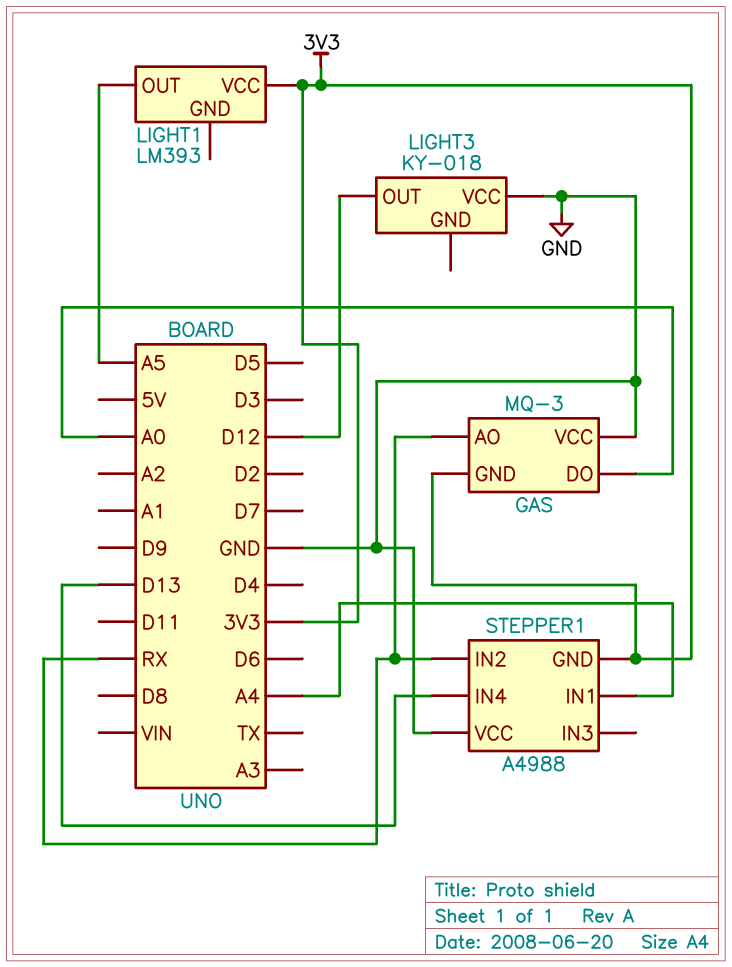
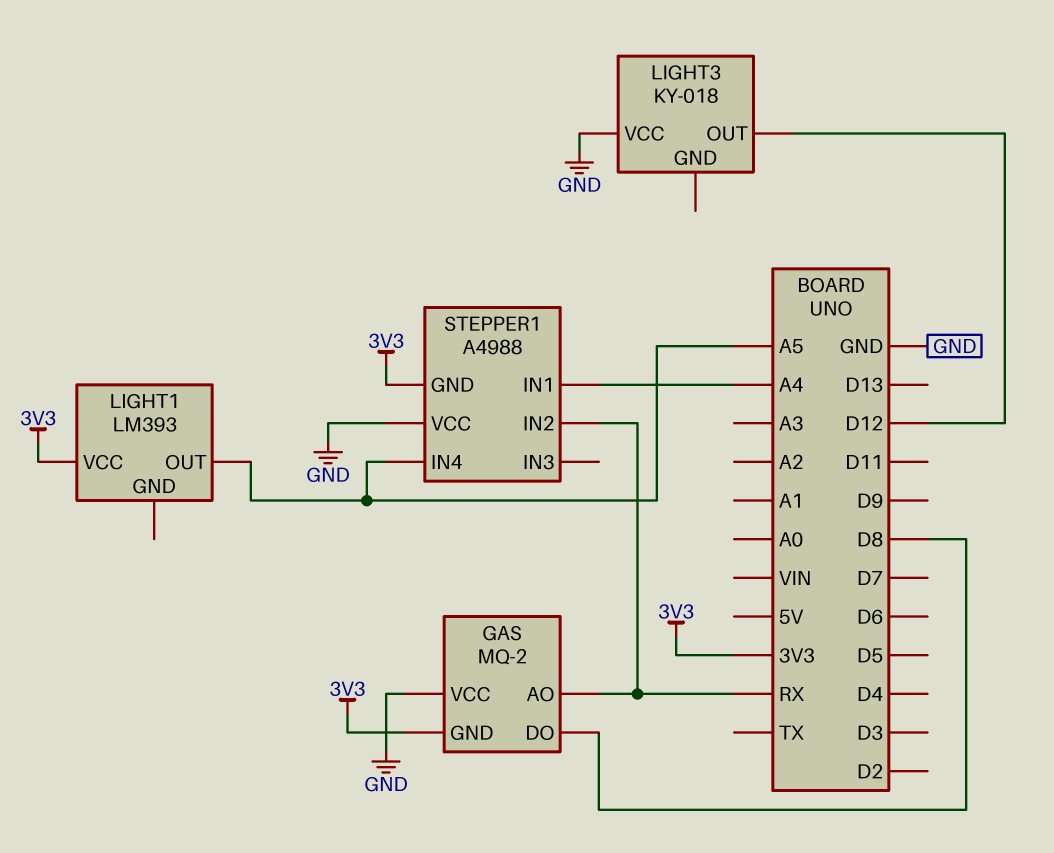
GAS: MQ-3 -> MQ-2
GAS pin DO: A0 -> D8
STEPPER1 pin IN4: D13 -> A5

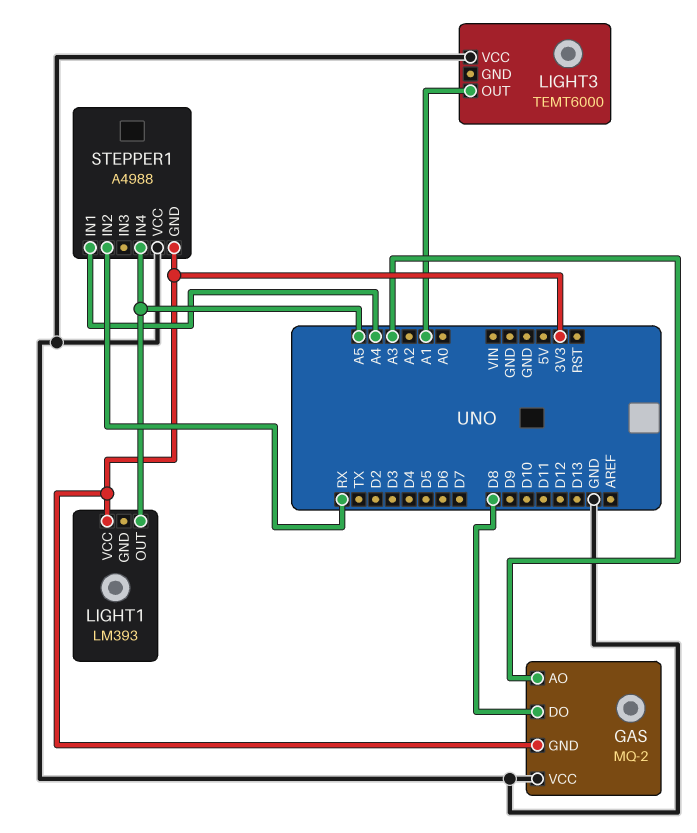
GAS pin AO: RX -> A3
LIGHT3: KY-018 -> TEMT6000
LIGHT3 pin OUT: D12 -> A1

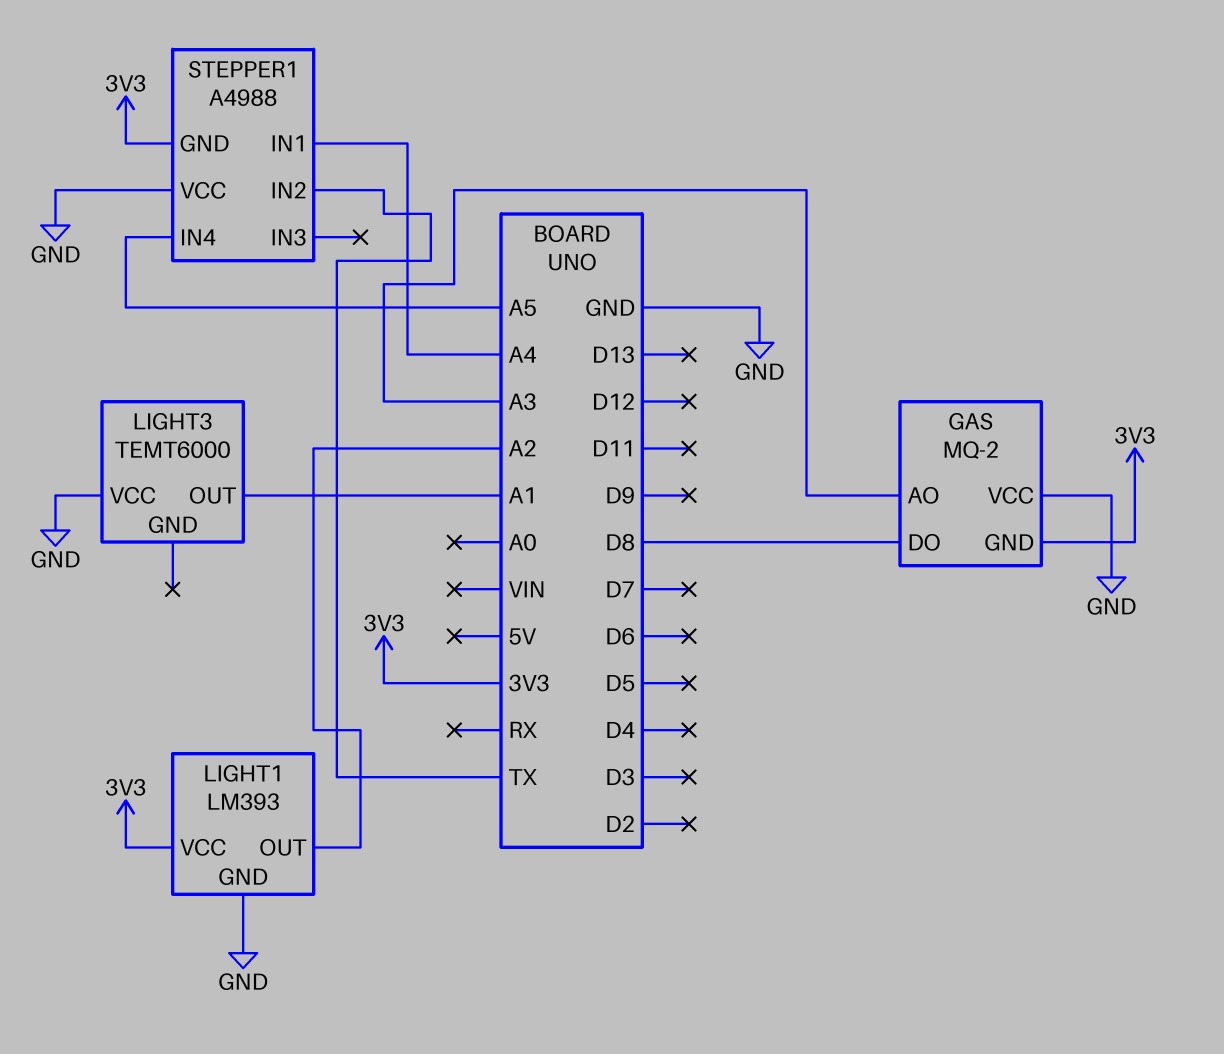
LIGHT1 pin GND: none -> GND
LIGHT1 pin OUT: A5 -> A2
STEPPER1 pin IN2: RX -> TX

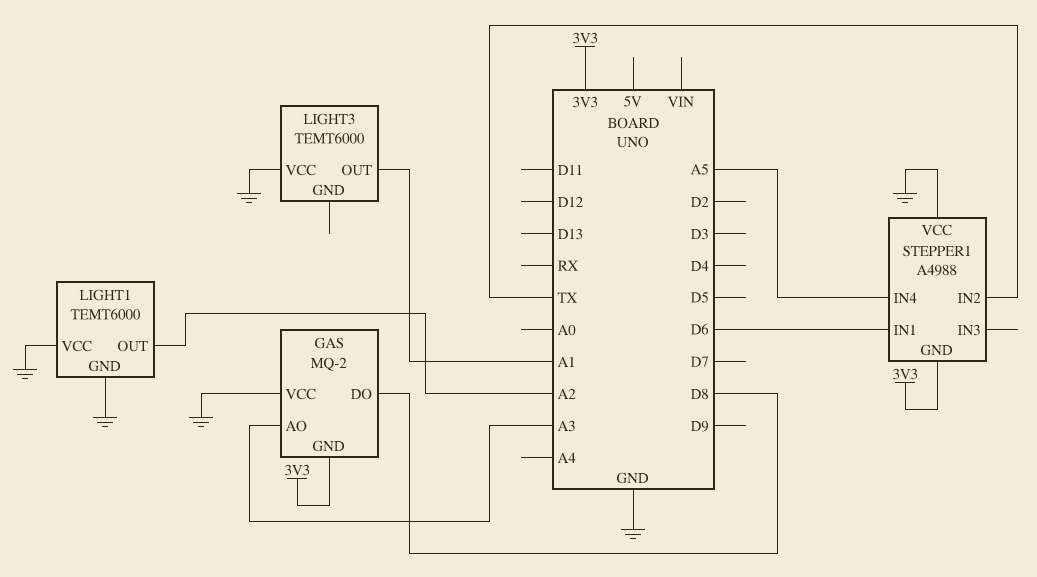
LIGHT1: LM393 -> TEMT6000
LIGHT1 pin VCC: 3V3 -> GND
STEPPER1 pin IN1: A4 -> D6

